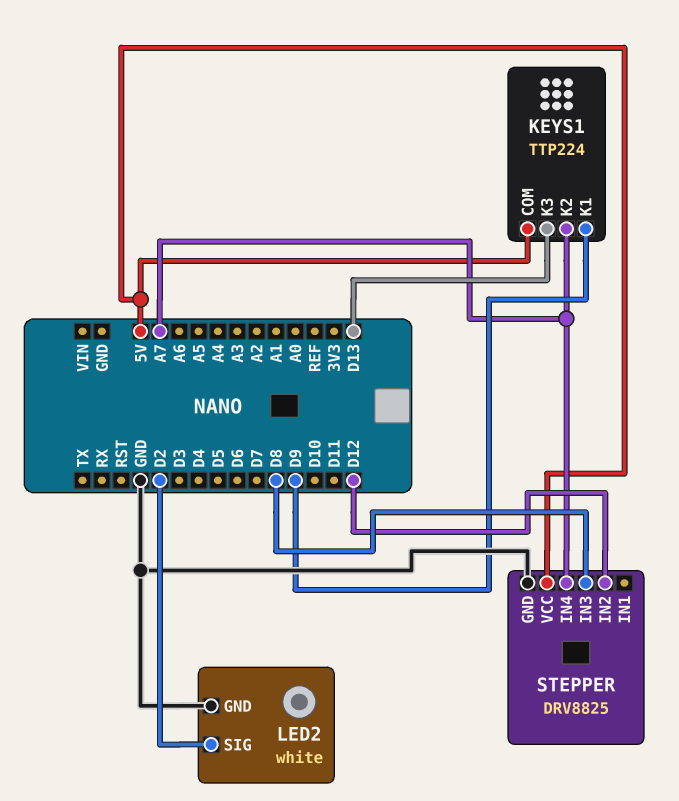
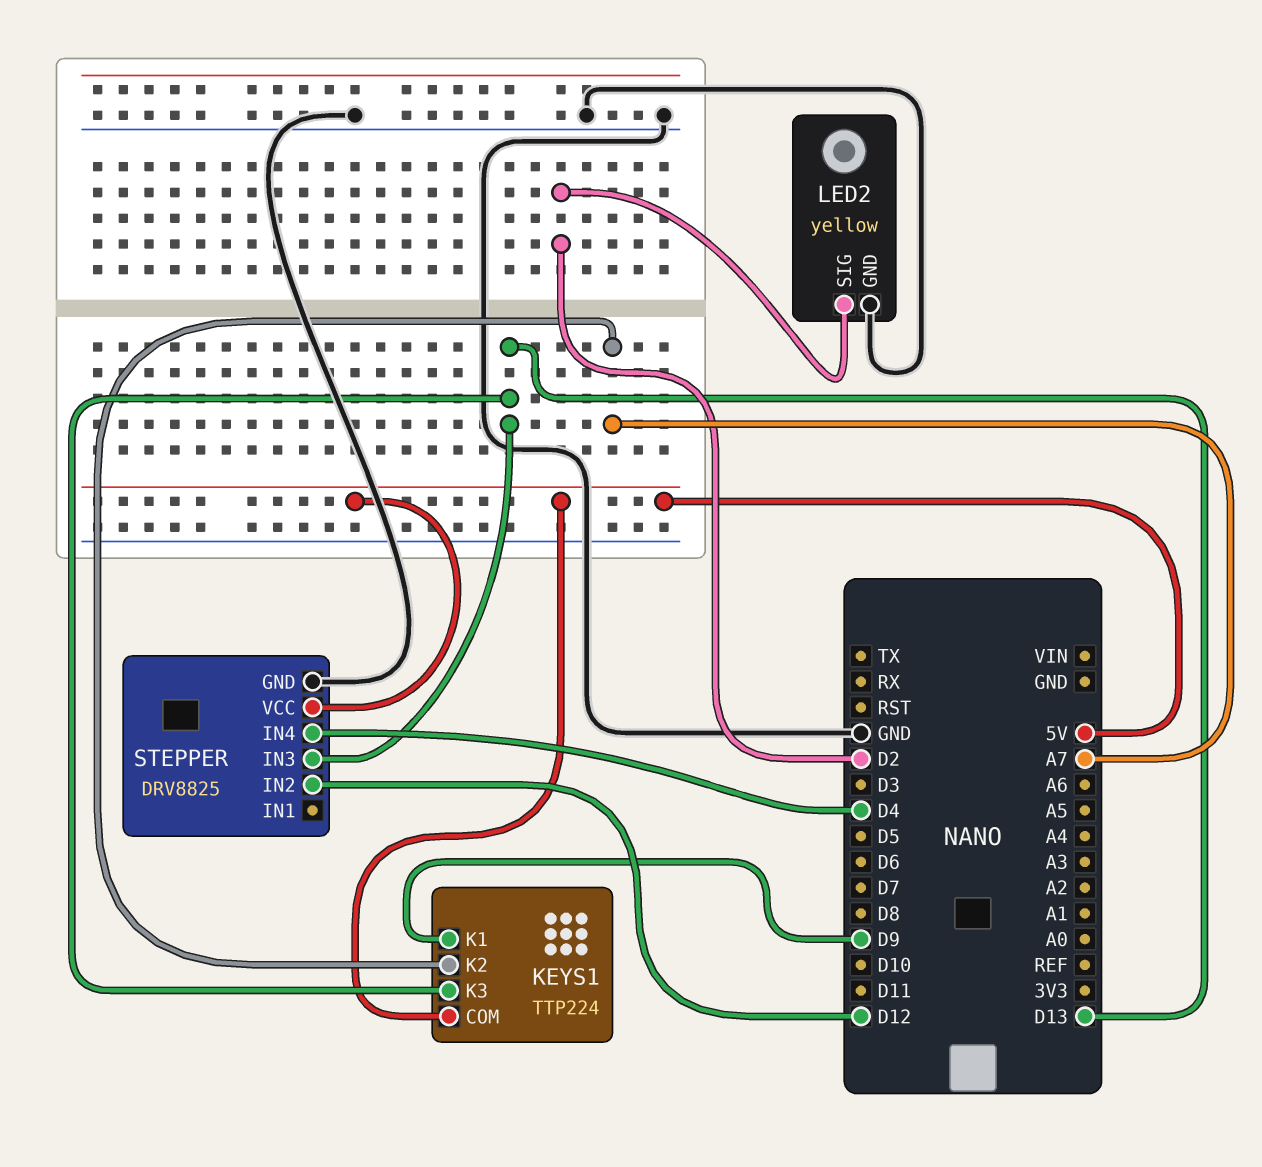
LED2: white -> yellow
STEPPER pin IN3: D8 -> D13
STEPPER pin IN4: A7 -> D4

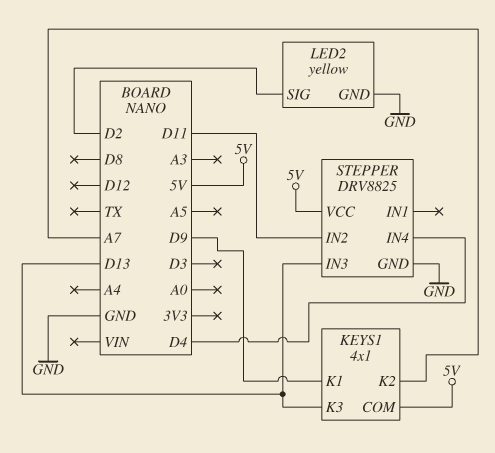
KEYS1: TTP224 -> 4x1
STEPPER pin IN2: D12 -> D11

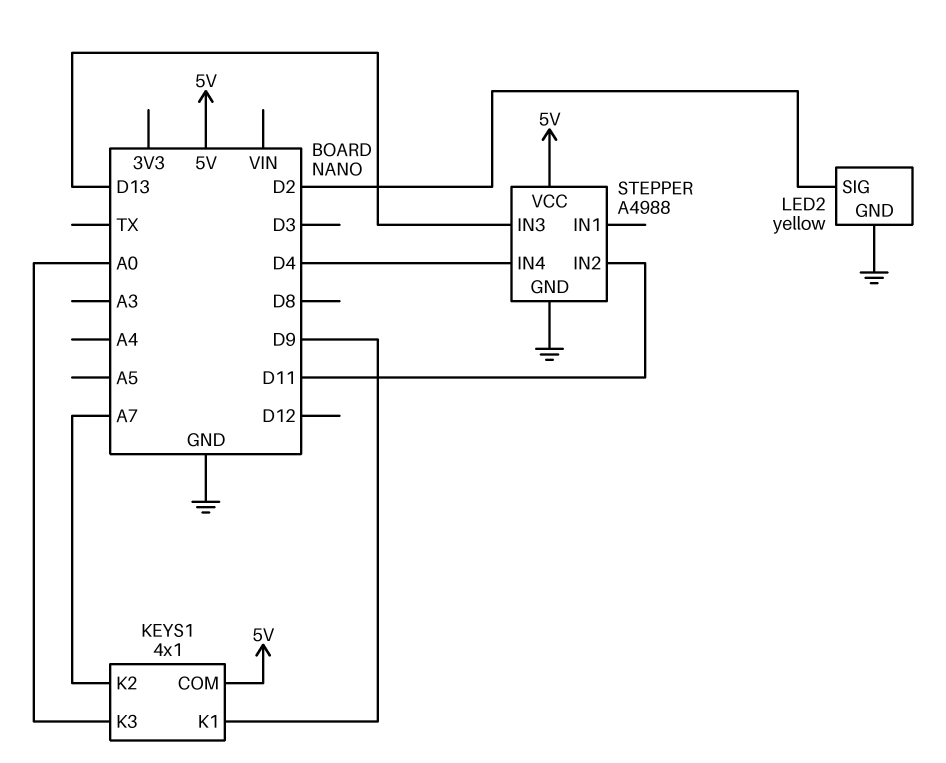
KEYS1 pin K3: D13 -> A0
STEPPER: DRV8825 -> A4988

